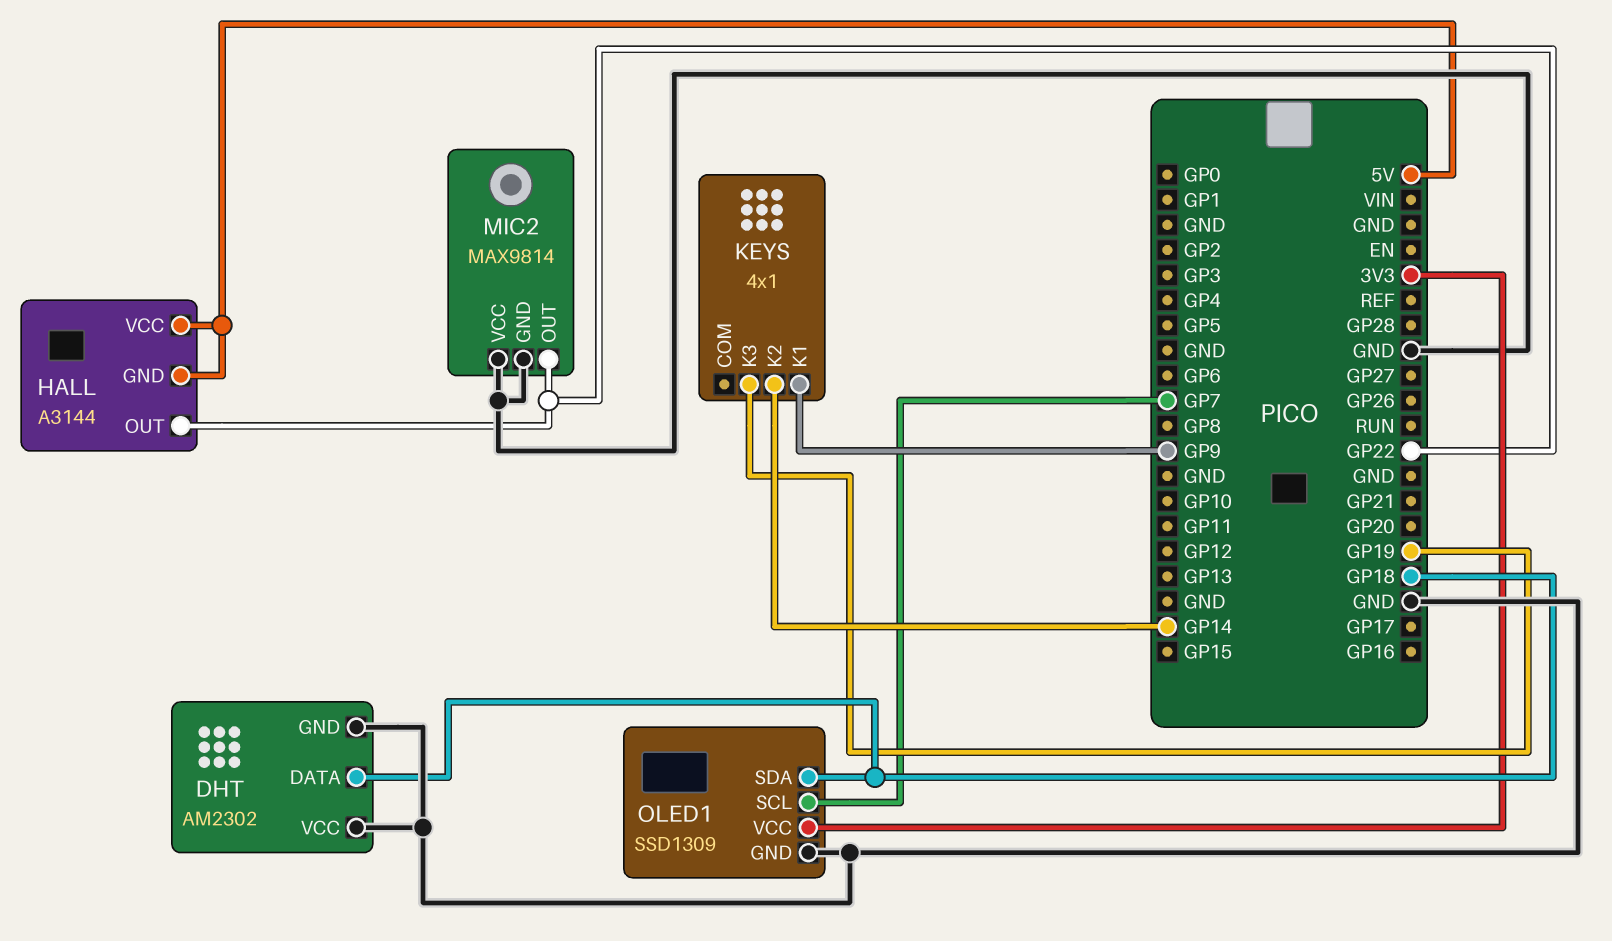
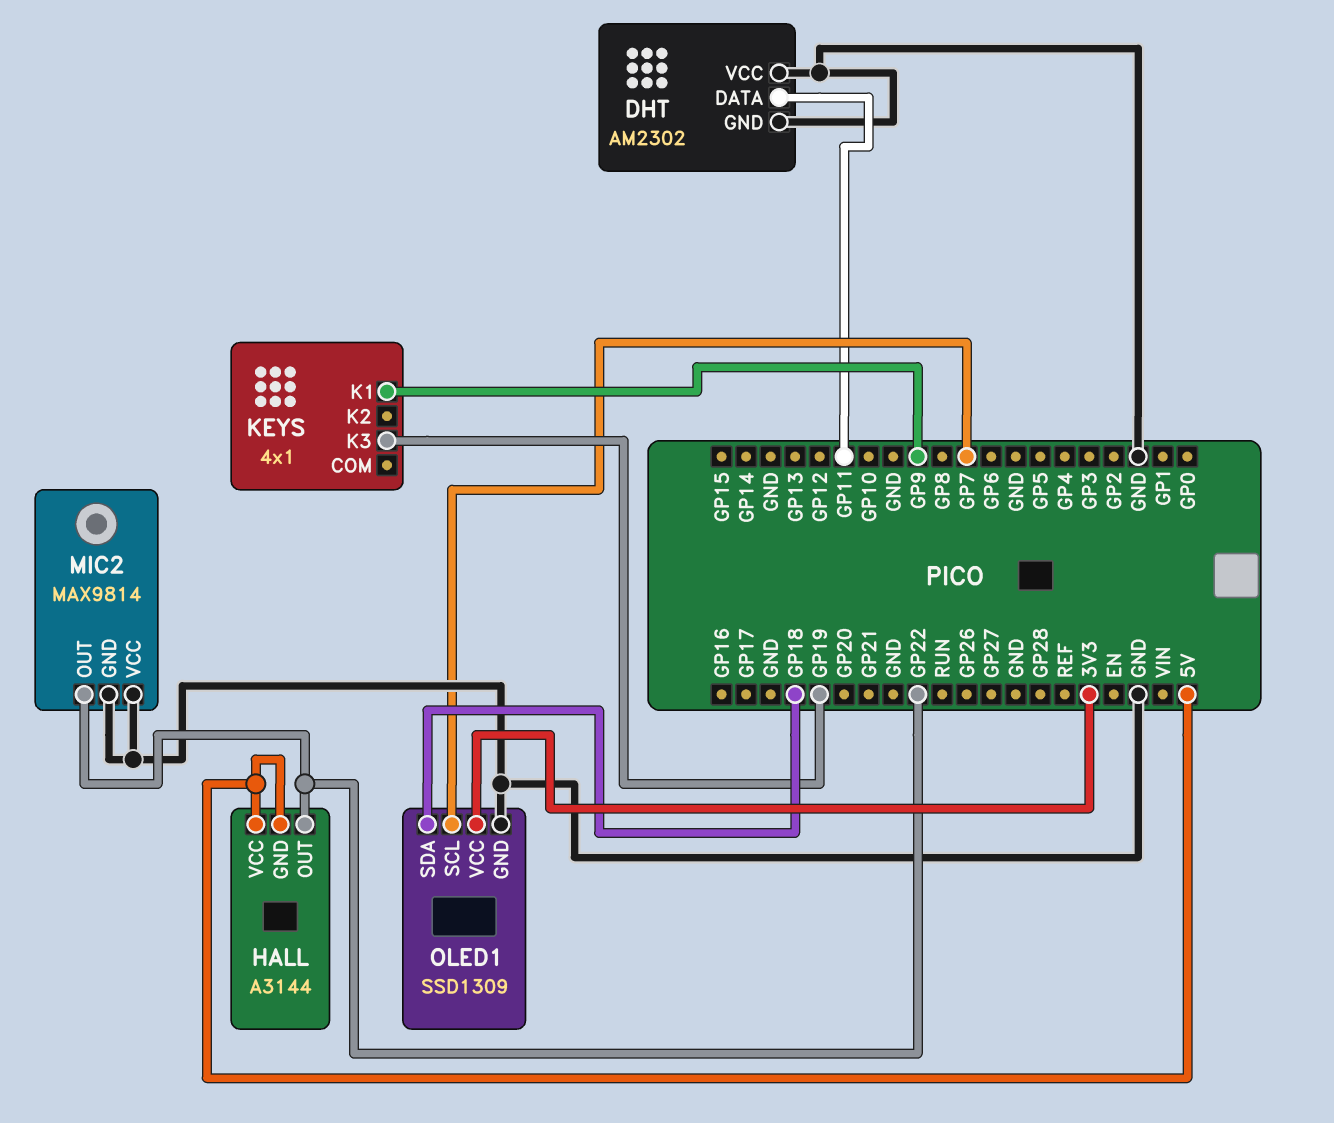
DHT pin DATA: GP18 -> GP11
KEYS pin K2: GP14 -> none

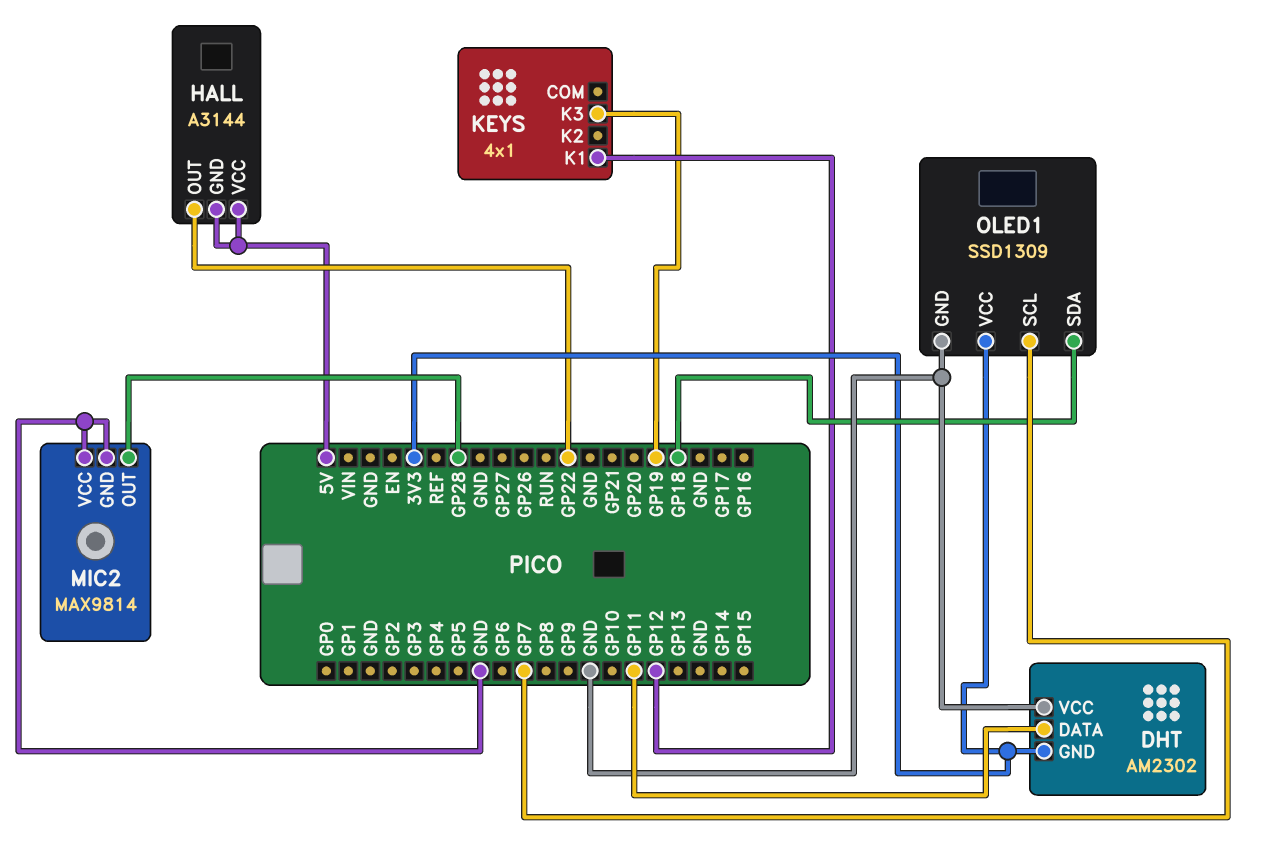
DHT pin GND: GND -> 3V3
KEYS pin K1: GP9 -> GP12
MIC2 pin OUT: GP22 -> GP28

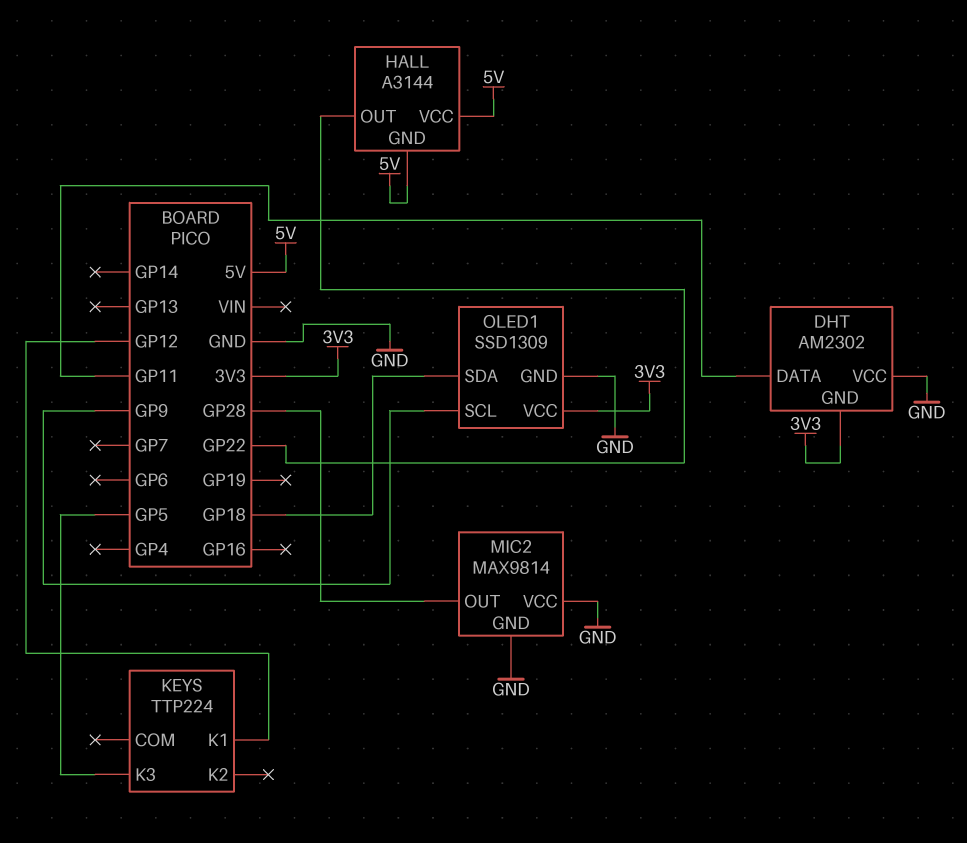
KEYS: 4x1 -> TTP224
KEYS pin K3: GP19 -> GP5
OLED1 pin SCL: GP7 -> GP9

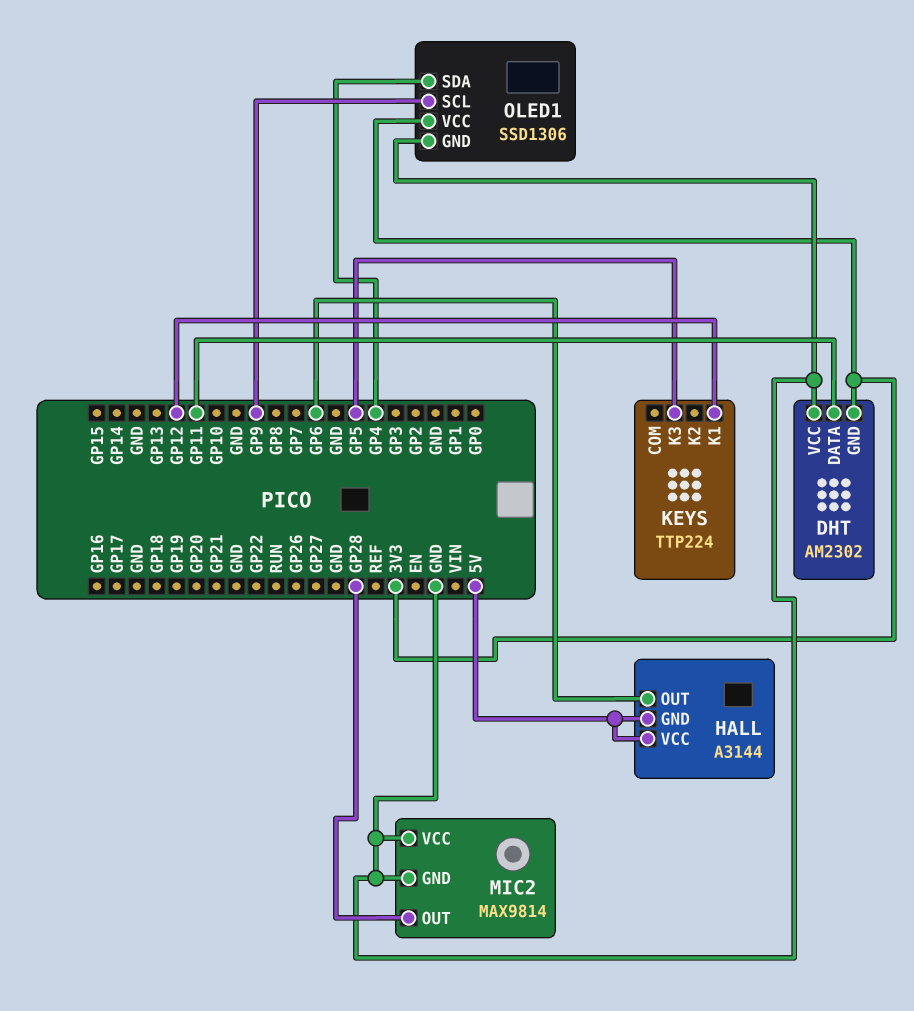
HALL pin OUT: GP22 -> GP6
OLED1: SSD1309 -> SSD1306
OLED1 pin SDA: GP18 -> GP4

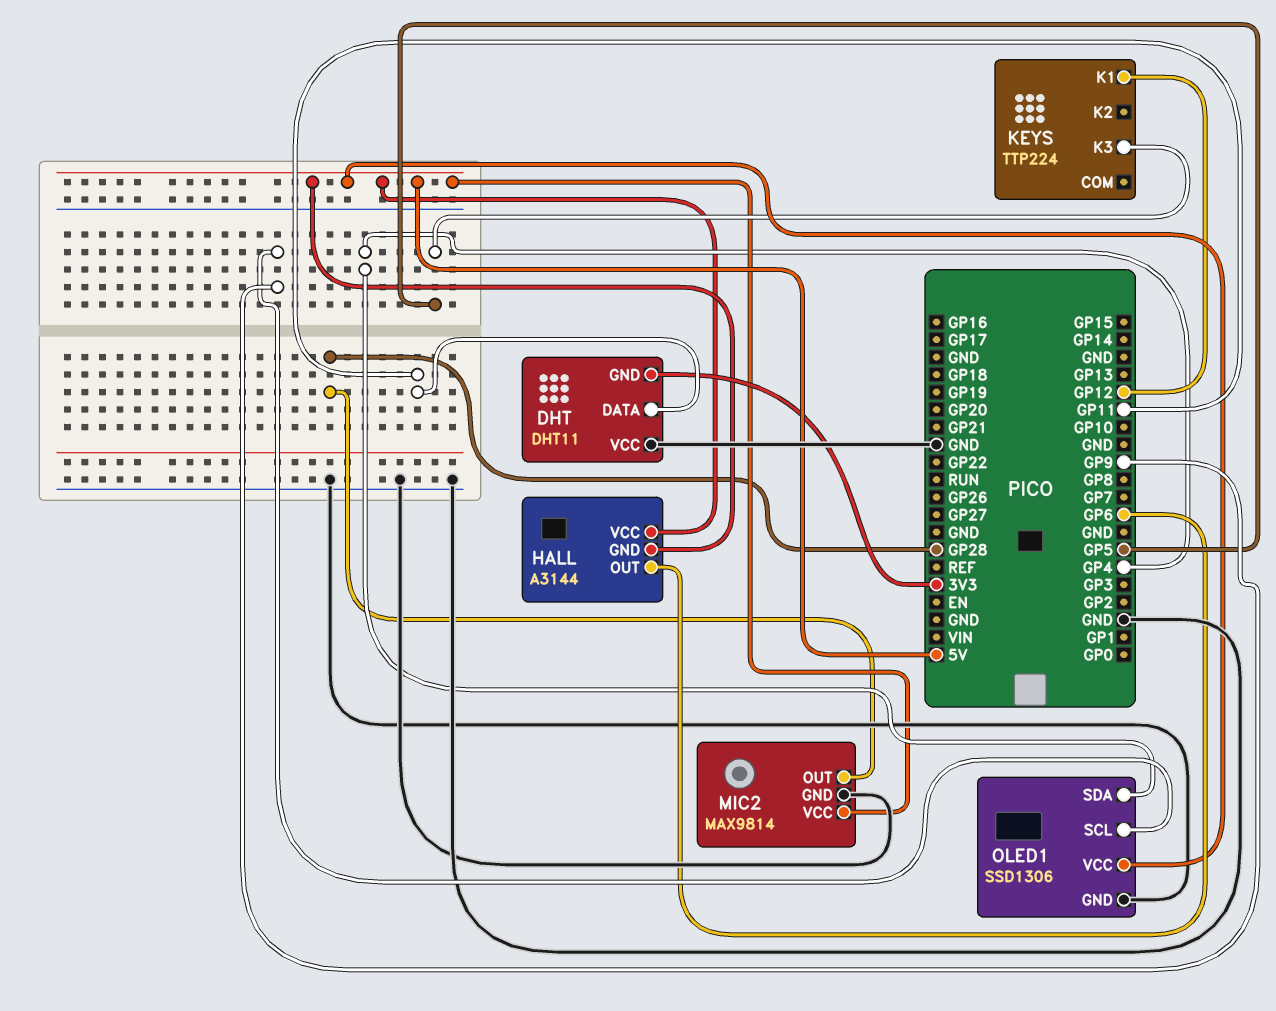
DHT: AM2302 -> DHT11
MIC2 pin VCC: GND -> 5V
OLED1 pin VCC: 3V3 -> 5V

